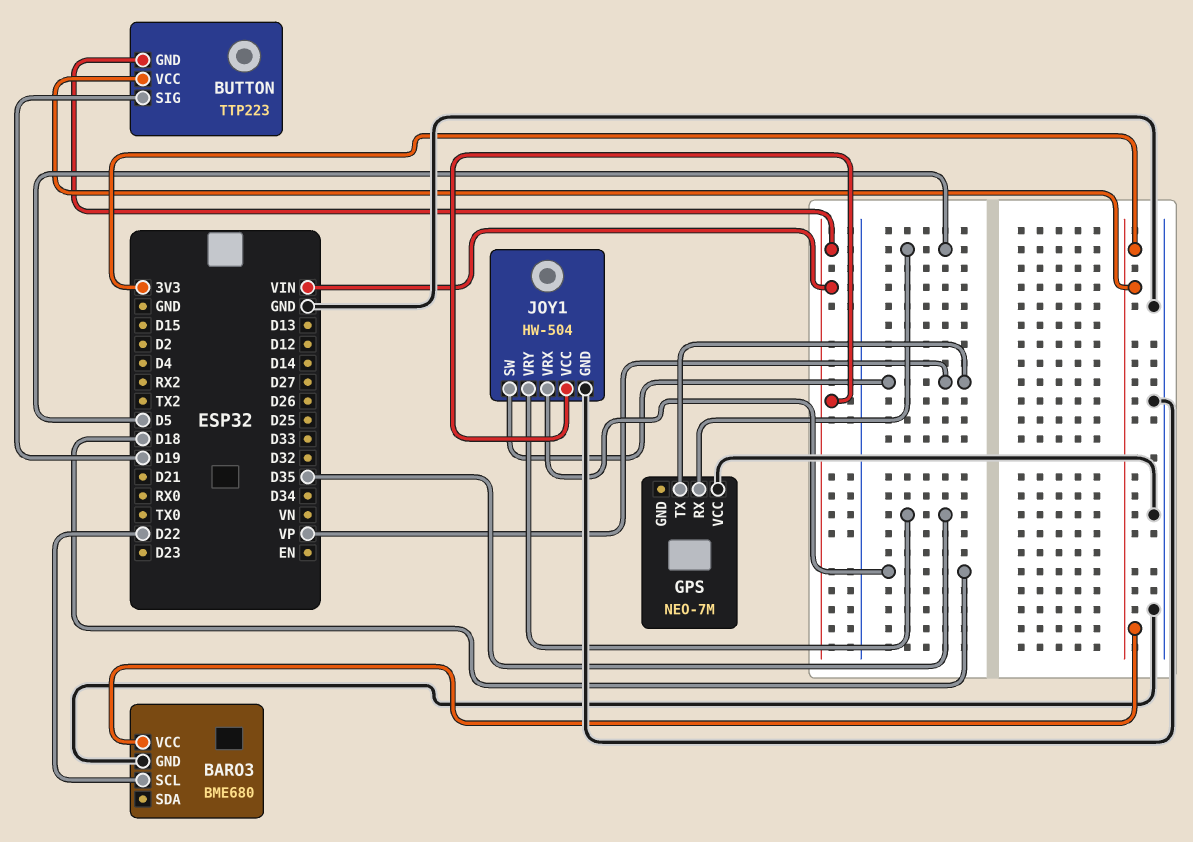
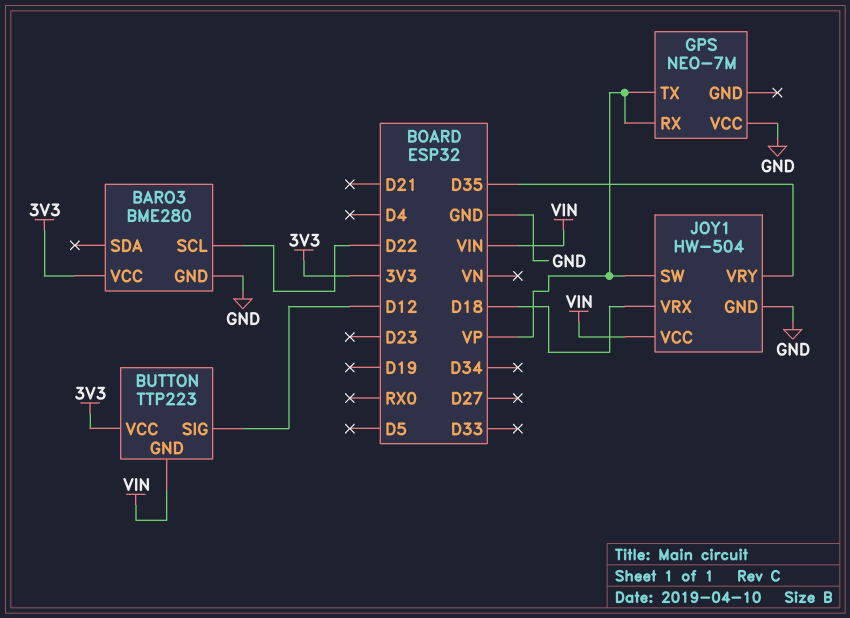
BARO3: BME680 -> BME280
BUTTON pin SIG: D19 -> D12
GPS pin RX: D5 -> VP

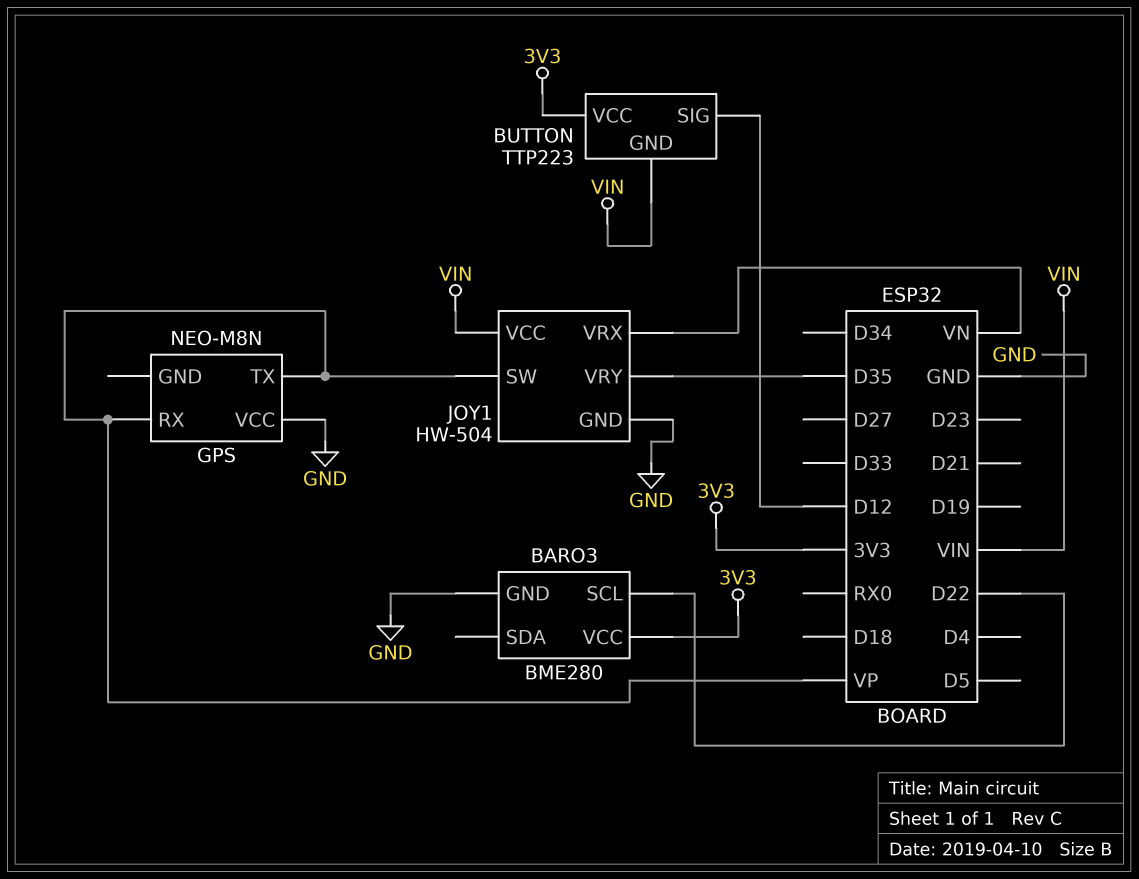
GPS: NEO-7M -> NEO-M8N
JOY1 pin VRX: D18 -> VN

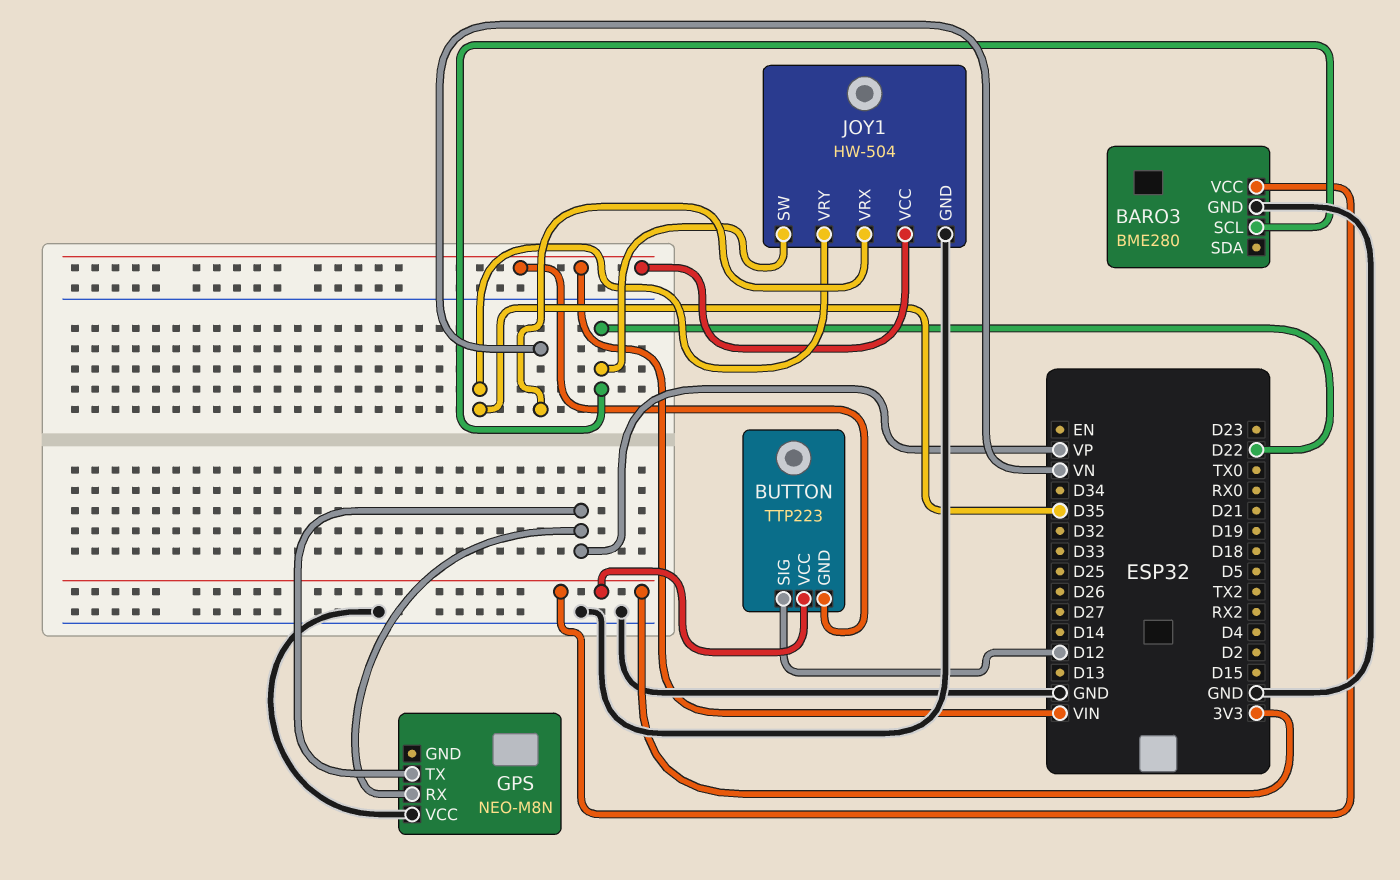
JOY1 pin SW: VP -> D22

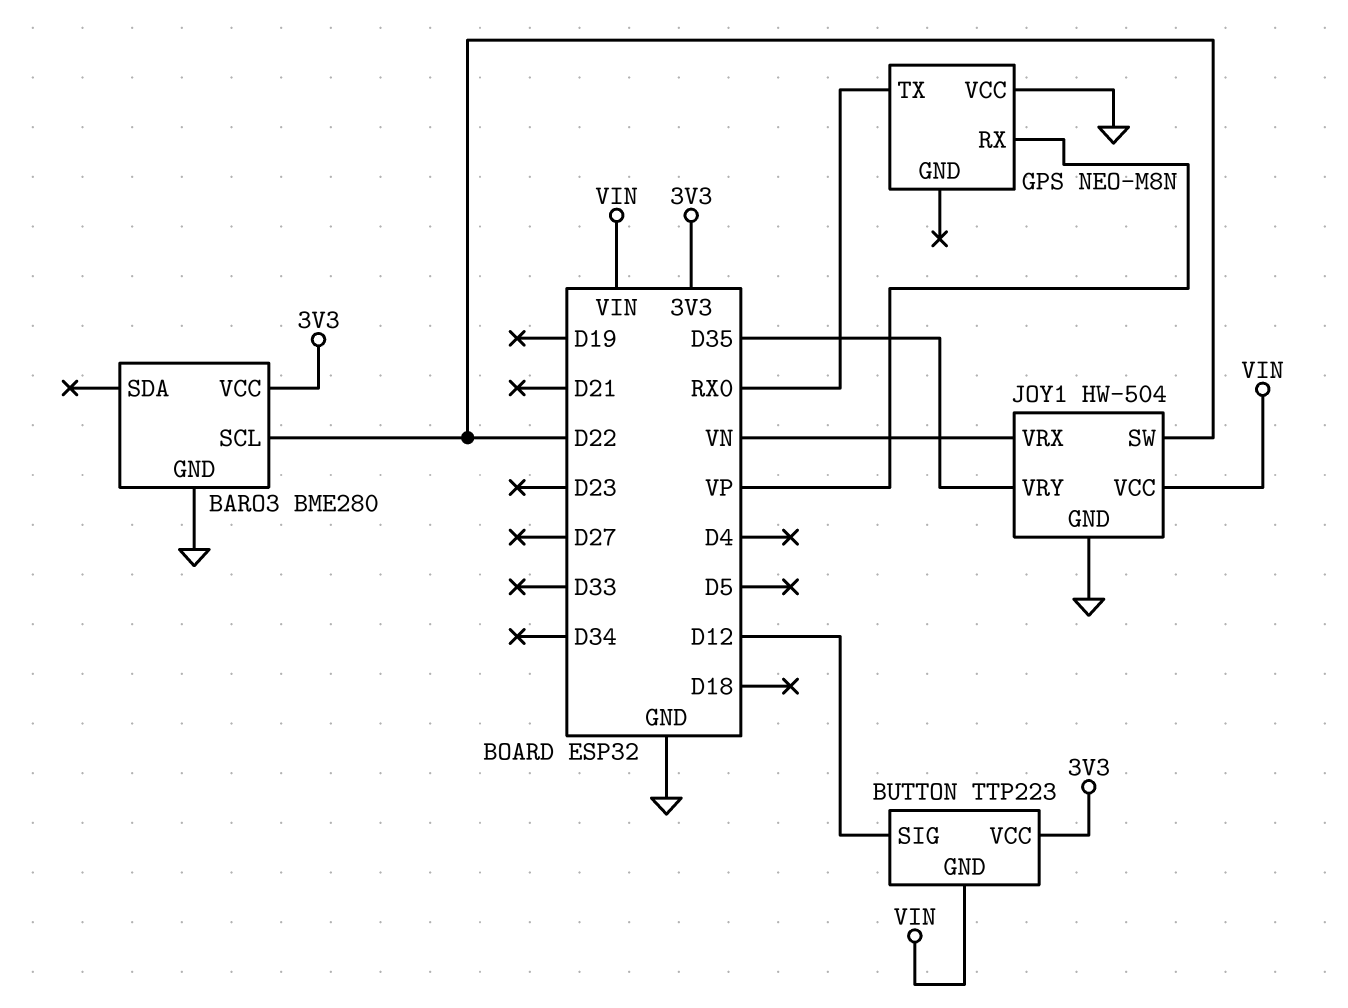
GPS pin TX: VP -> RX0

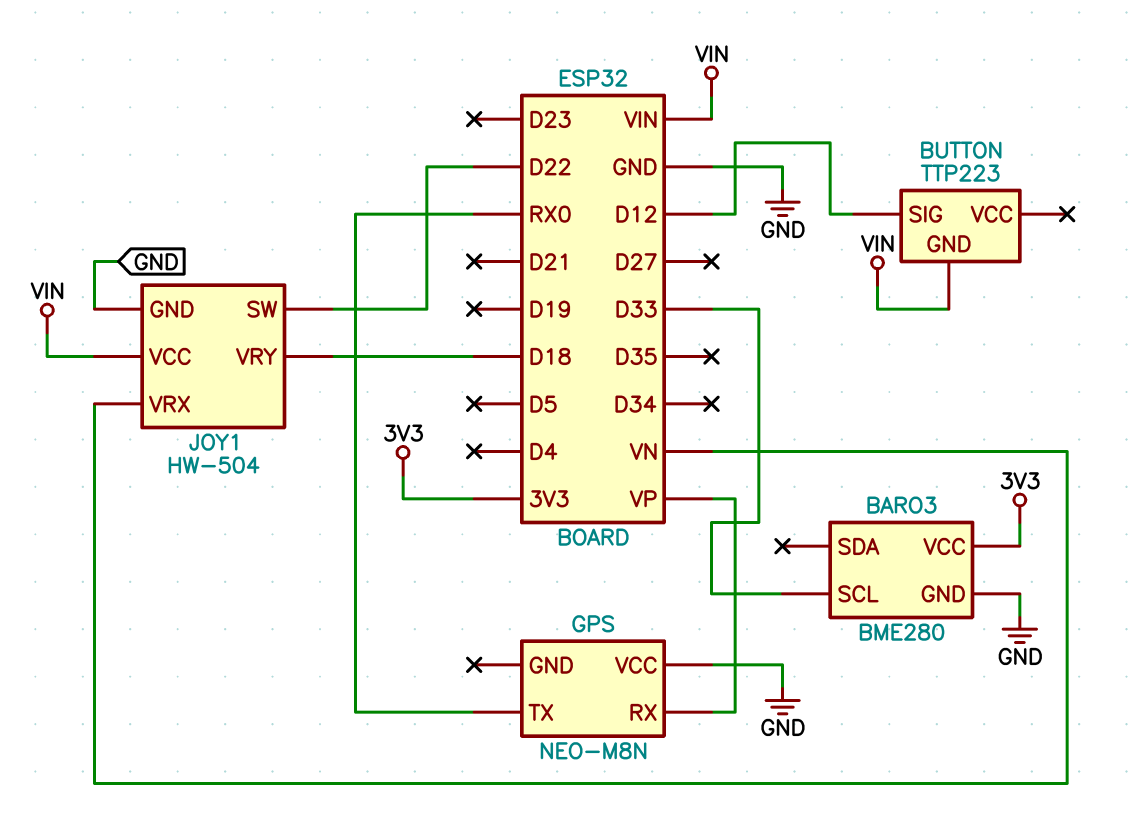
BARO3 pin SCL: D22 -> D33
BUTTON pin VCC: 3V3 -> none
JOY1 pin VRY: D35 -> D18

